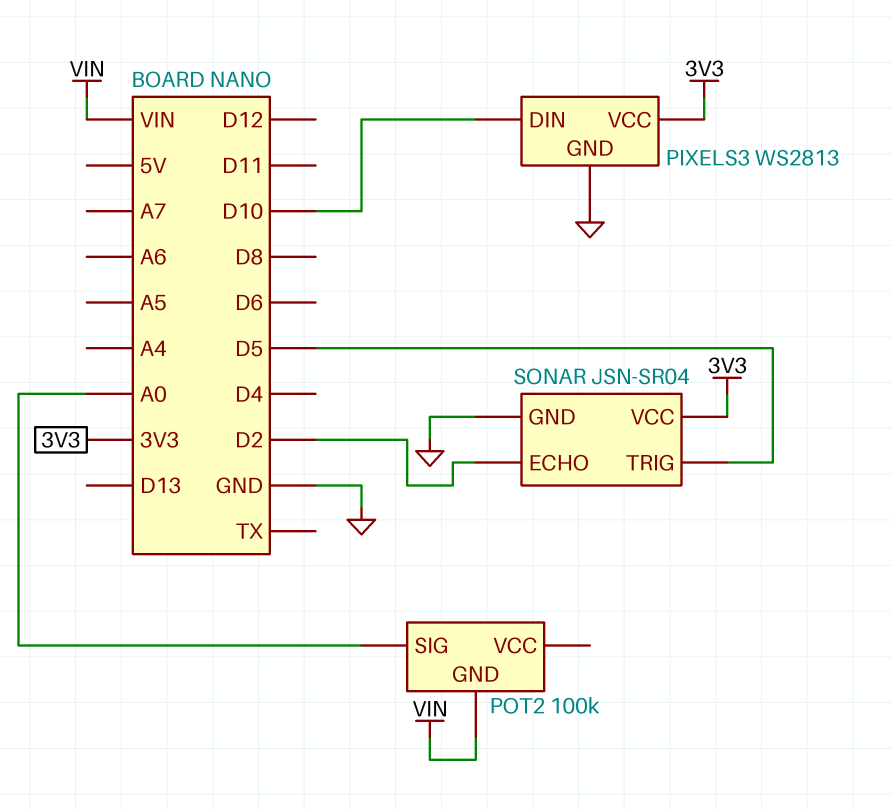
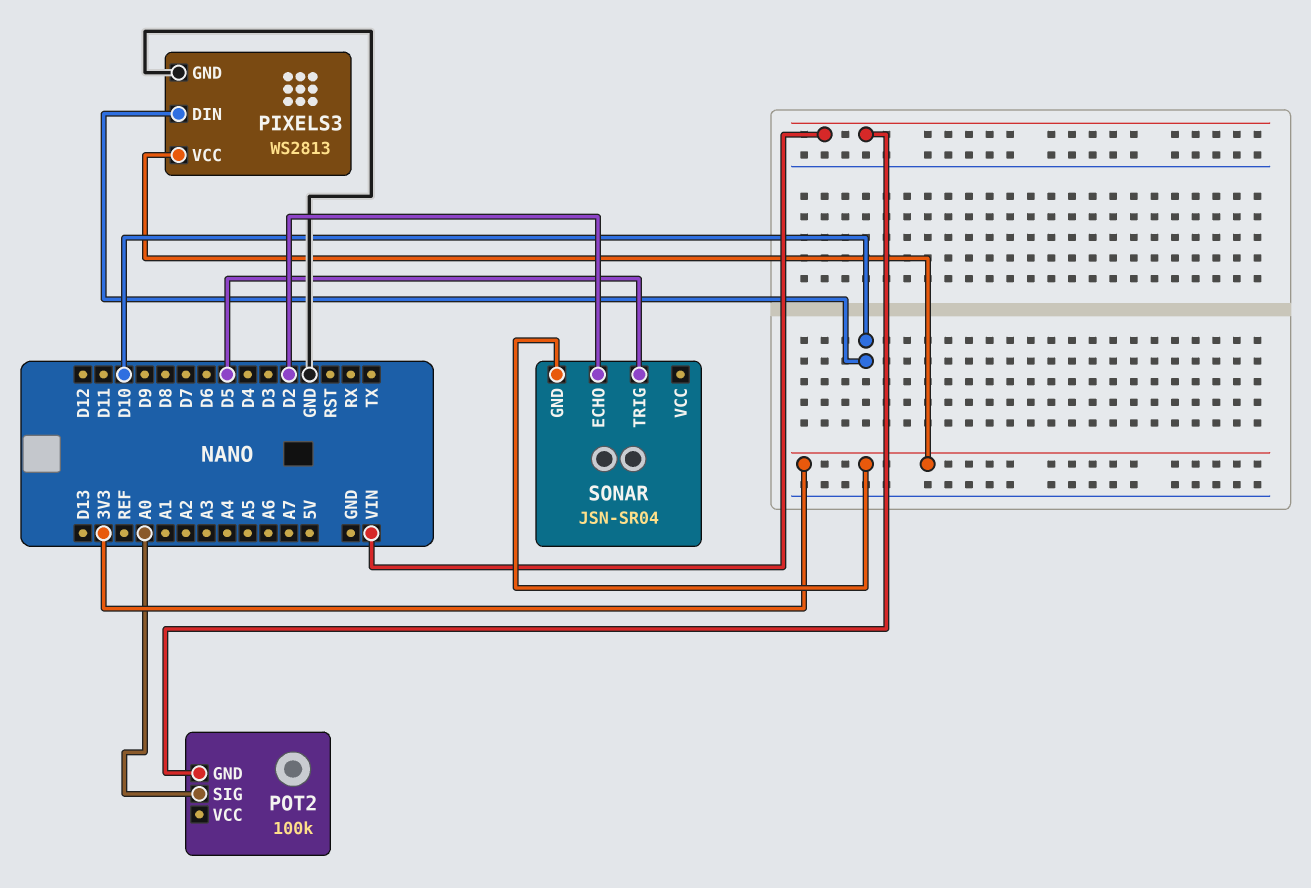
SONAR pin GND: GND -> 3V3
SONAR pin VCC: 3V3 -> none

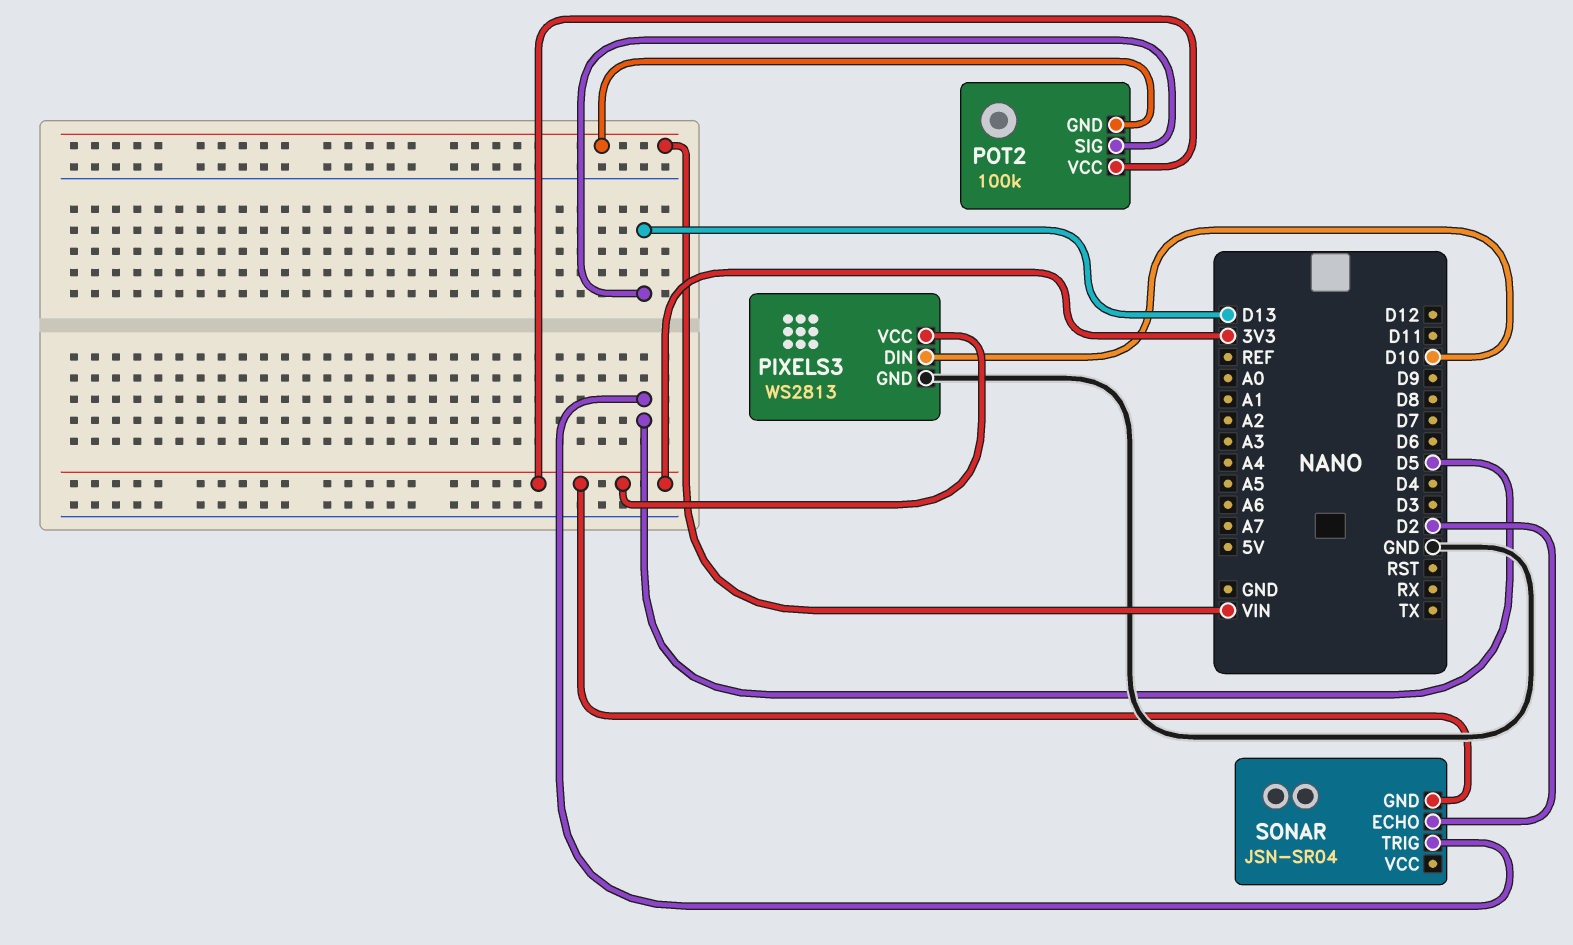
POT2 pin SIG: A0 -> D13
POT2 pin VCC: none -> 3V3

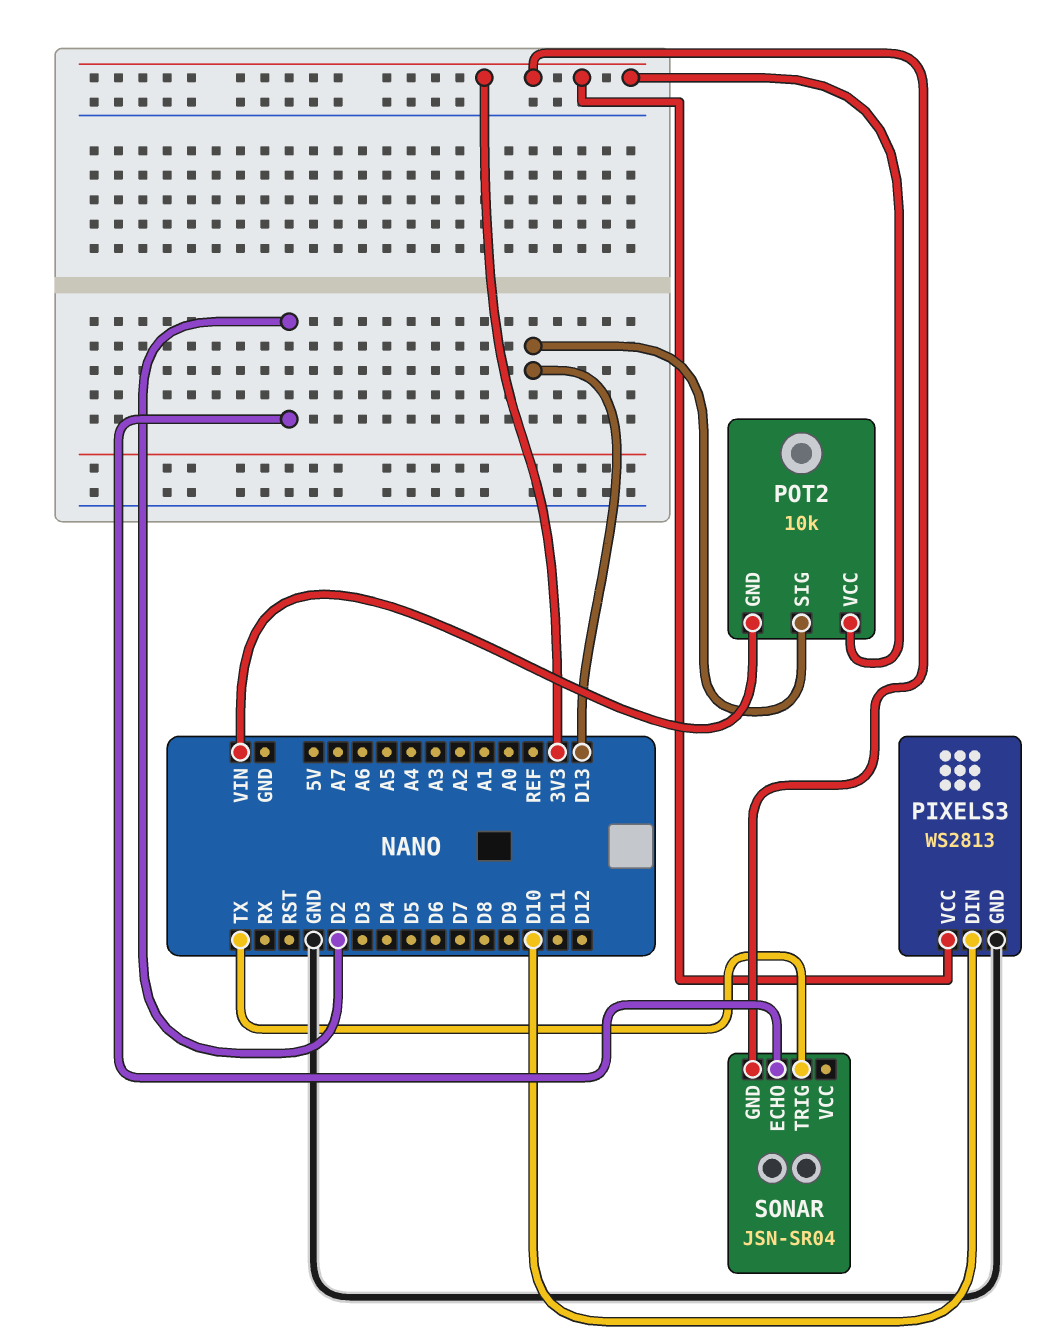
POT2: 100k -> 10k
SONAR pin TRIG: D5 -> TX

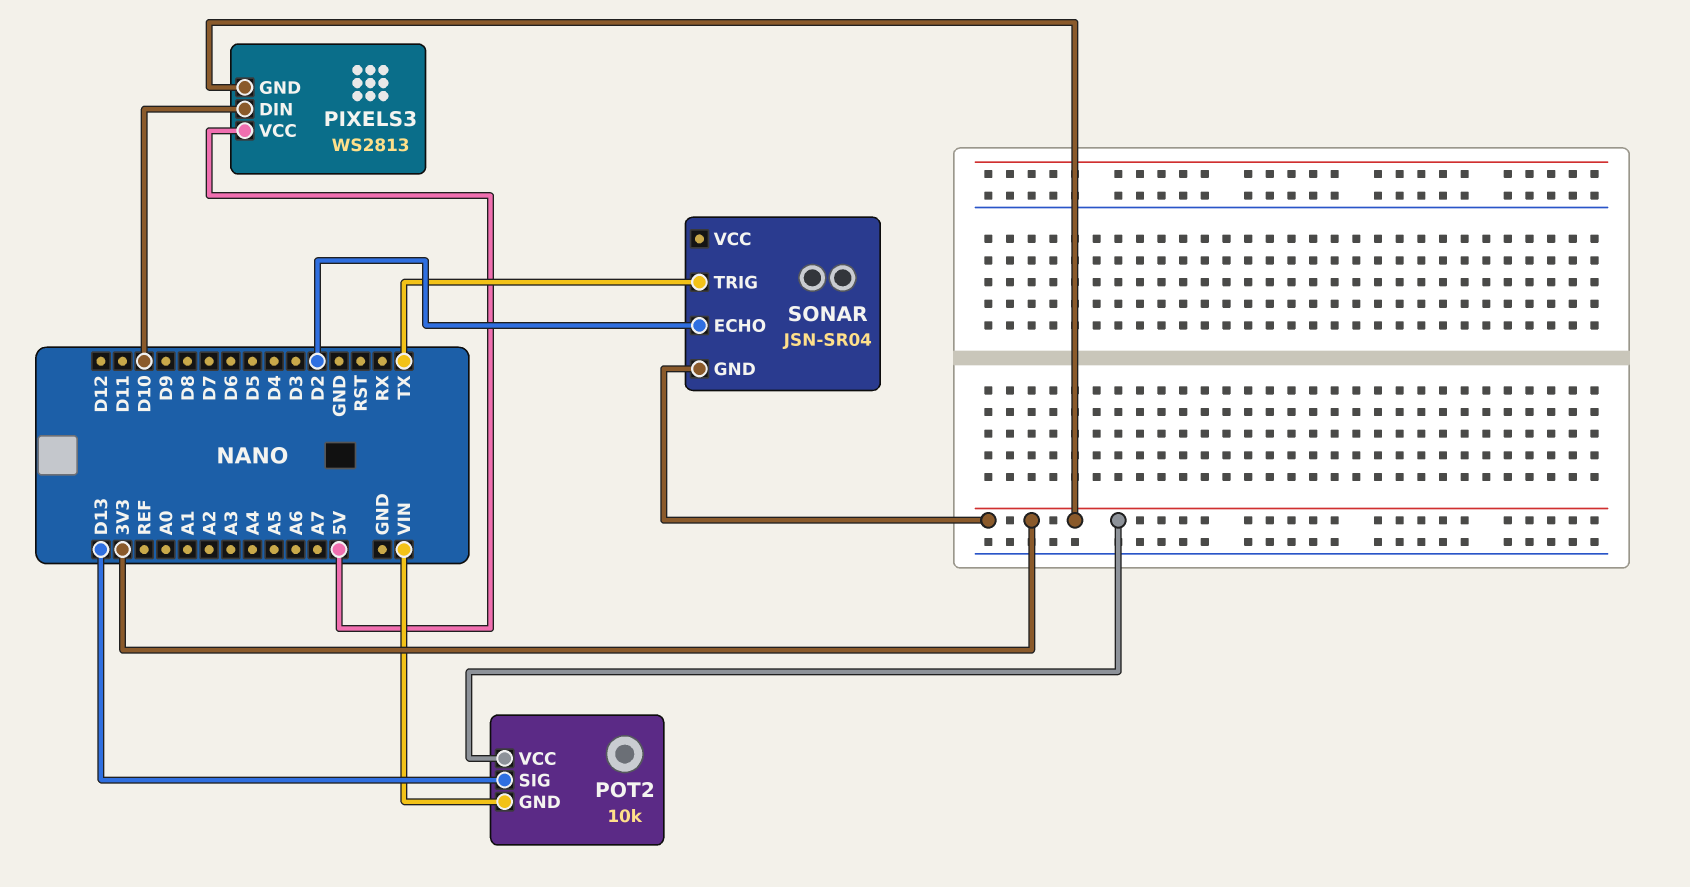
PIXELS3 pin GND: GND -> 3V3
PIXELS3 pin VCC: 3V3 -> 5V

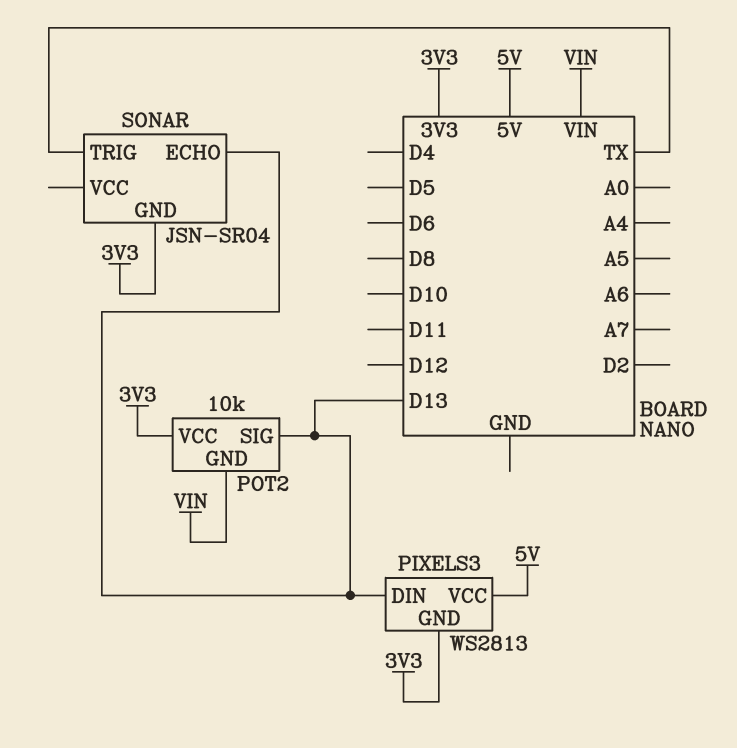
PIXELS3 pin DIN: D10 -> D13
SONAR pin ECHO: D2 -> D13

